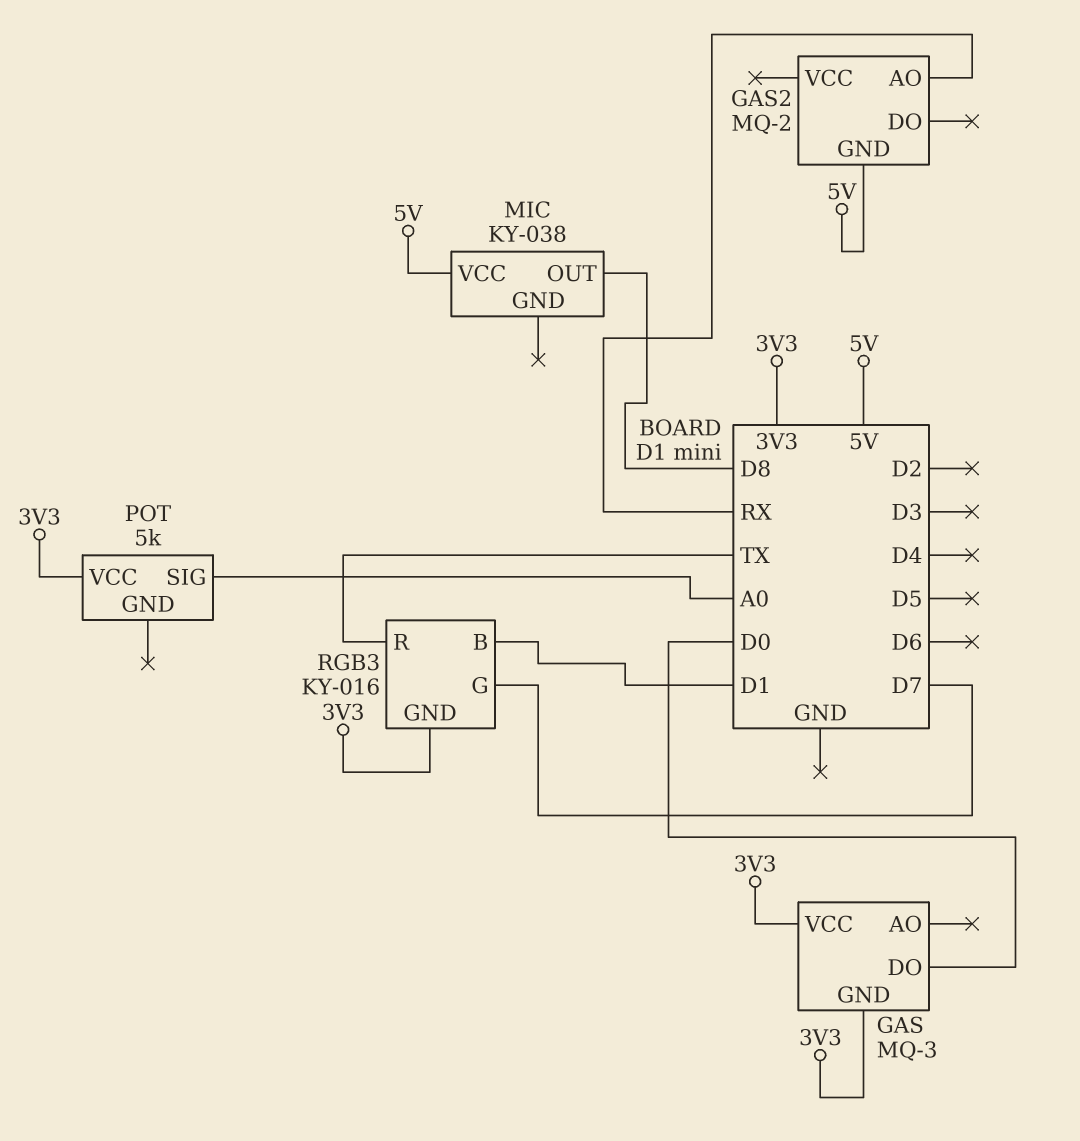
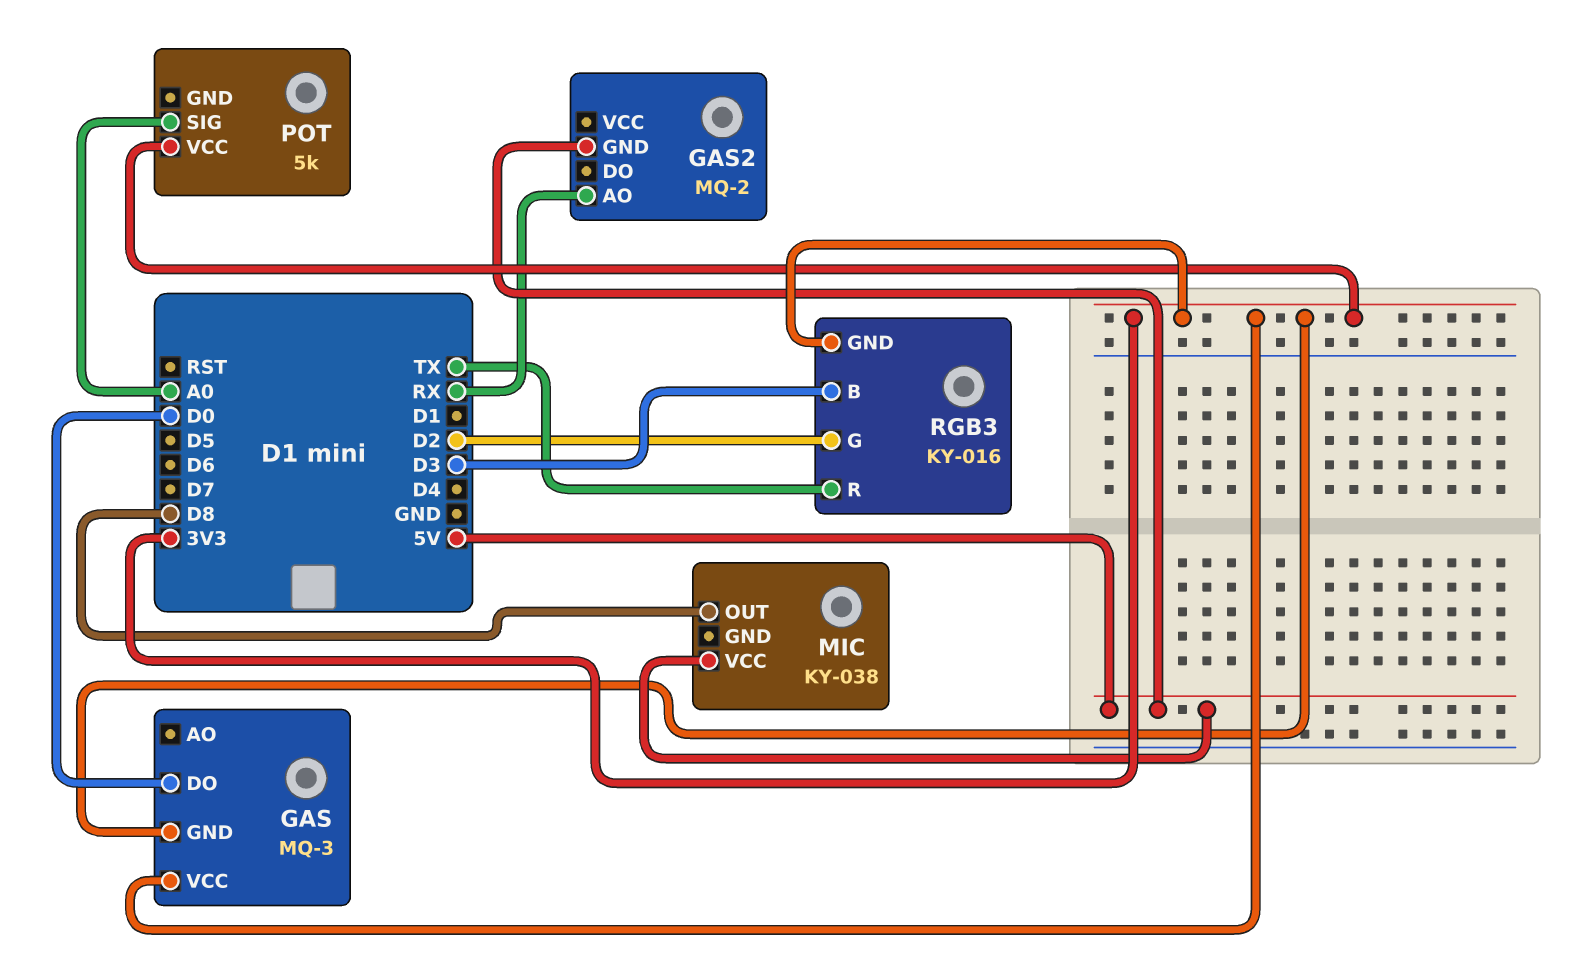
RGB3 pin B: D1 -> D3
RGB3 pin G: D7 -> D2

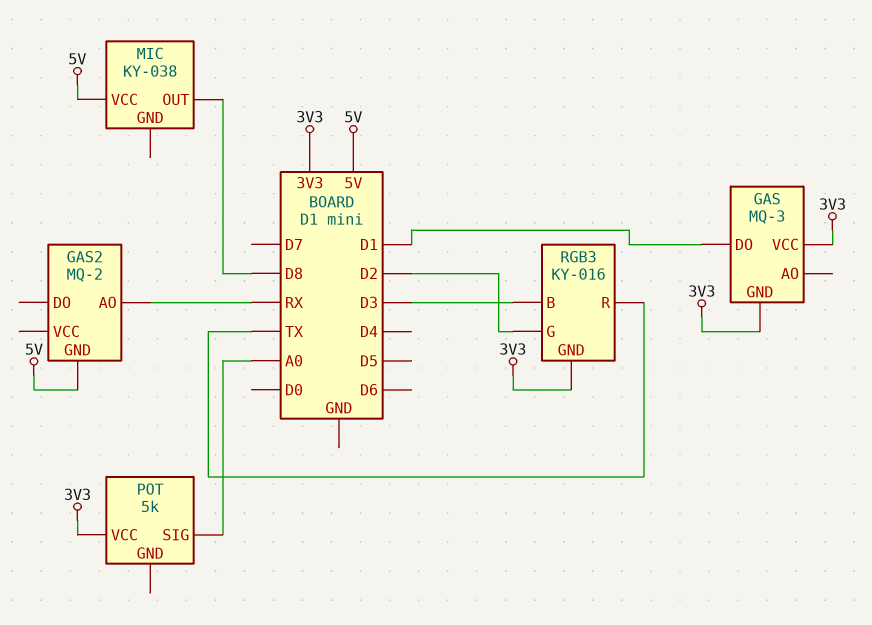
GAS pin DO: D0 -> D1

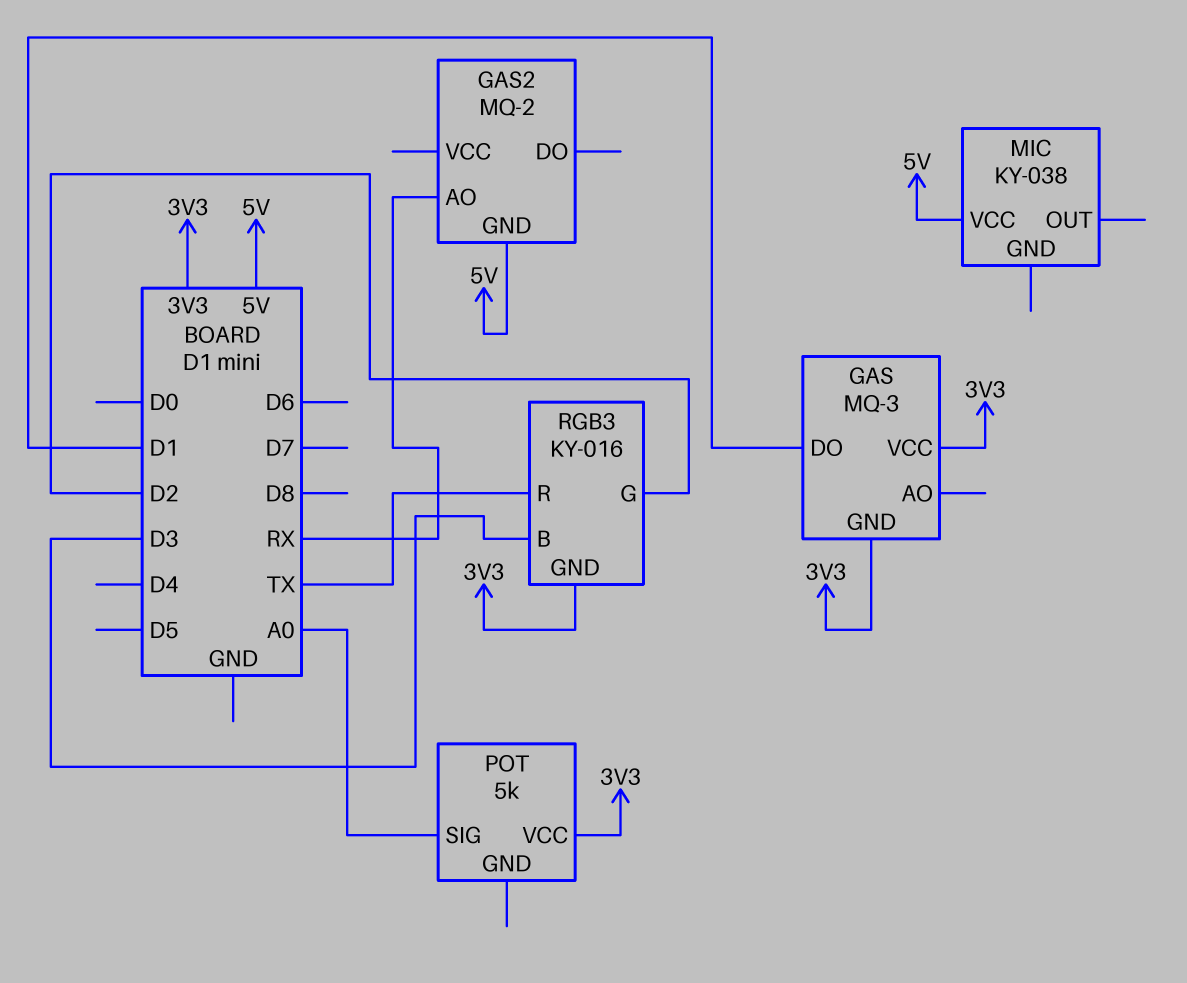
MIC pin OUT: D8 -> none

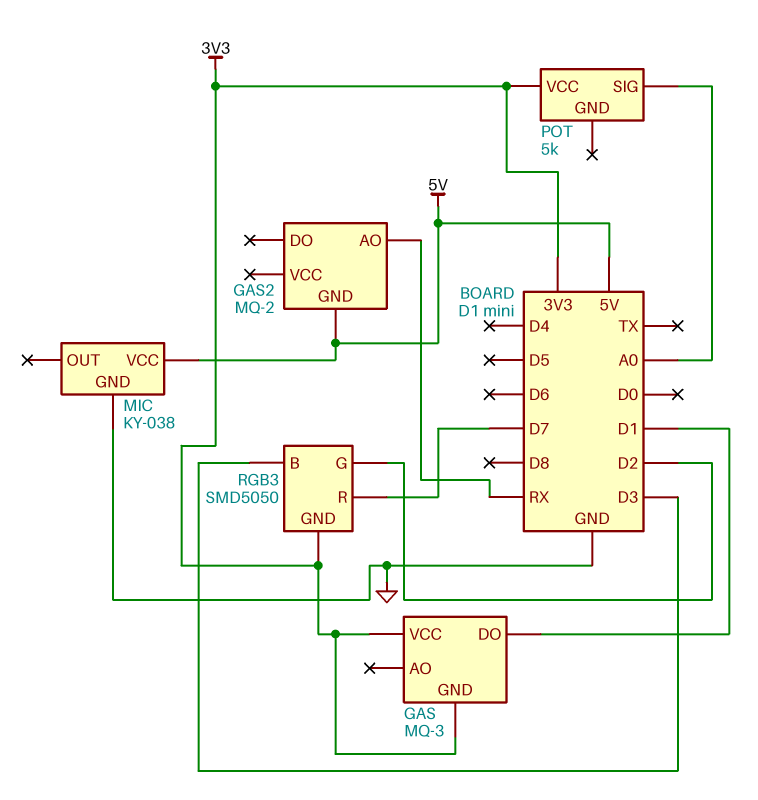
MIC pin GND: none -> GND
RGB3: KY-016 -> SMD5050
RGB3 pin R: TX -> D7

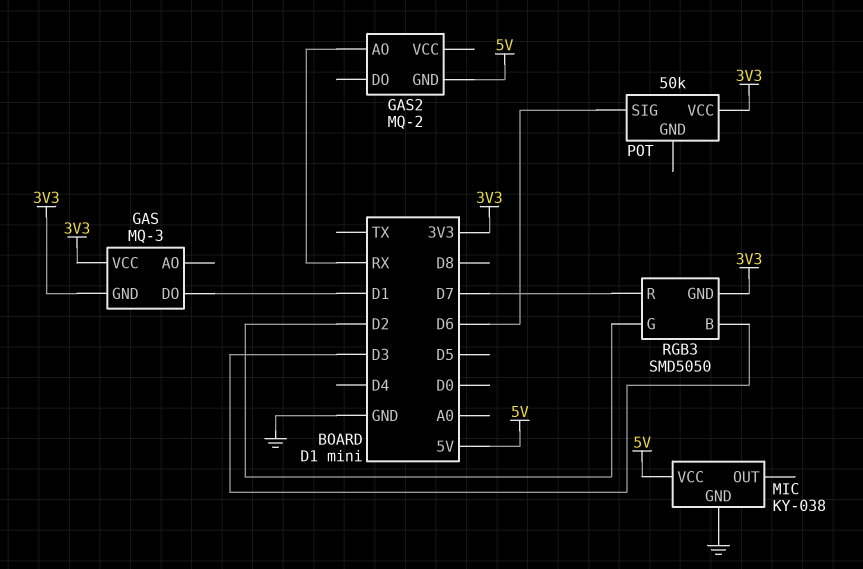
POT: 5k -> 50k
POT pin SIG: A0 -> D6

